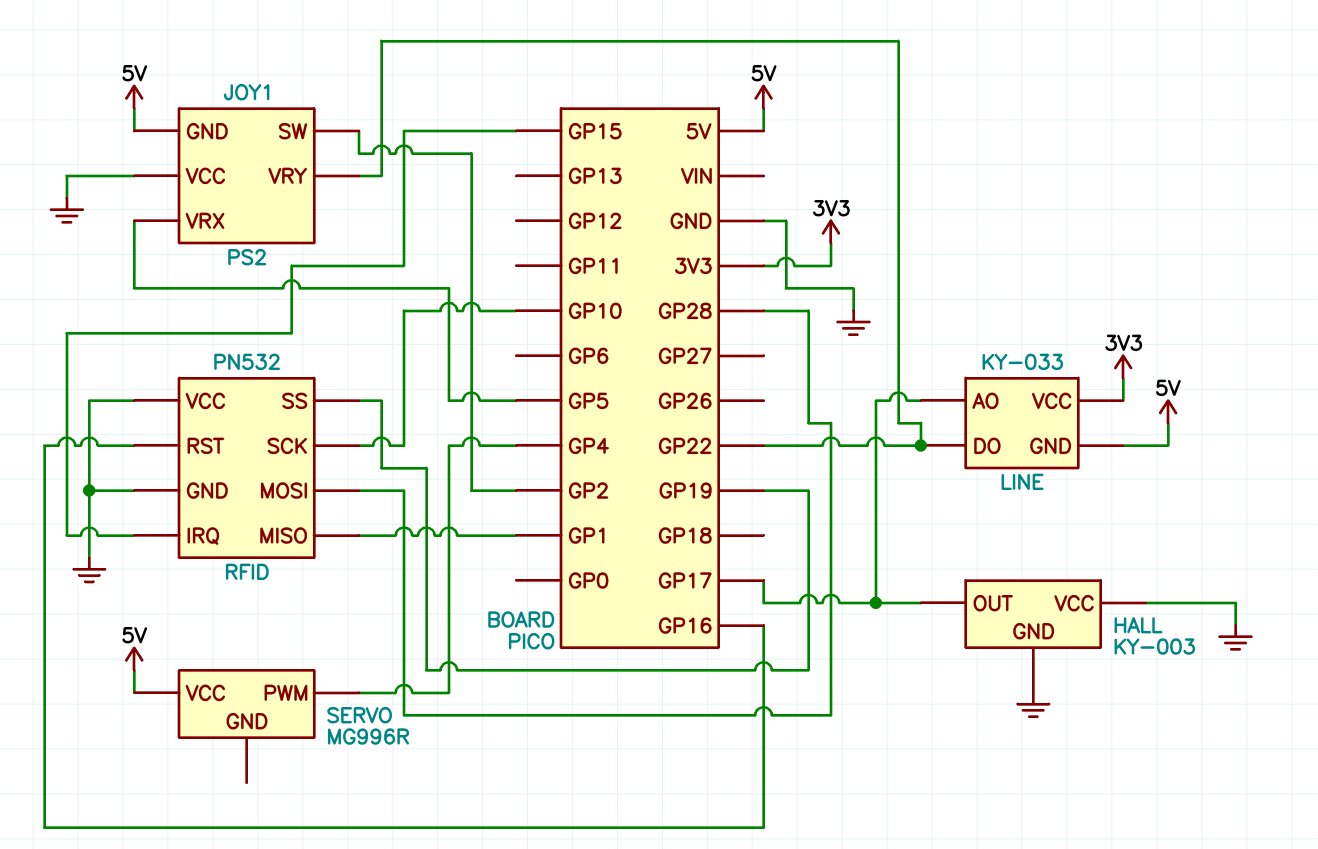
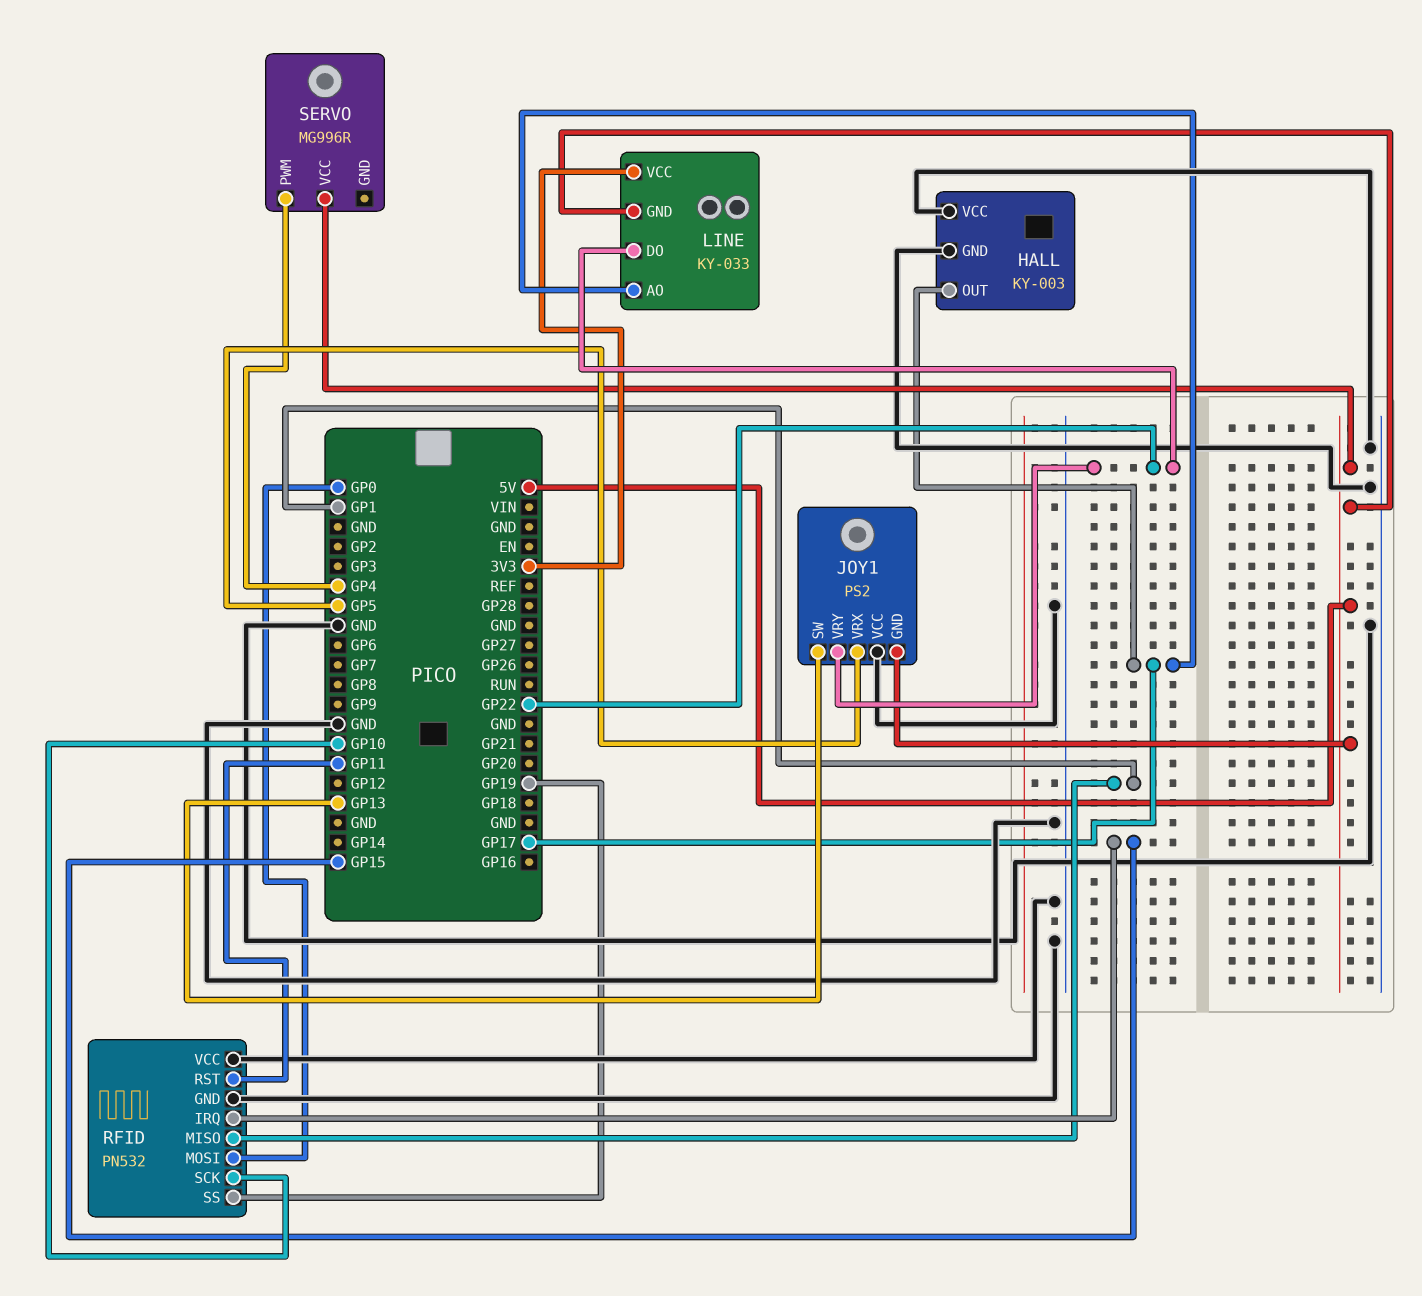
JOY1 pin SW: GP2 -> GP13
RFID pin MOSI: GP28 -> GP0
RFID pin RST: GP16 -> GP11

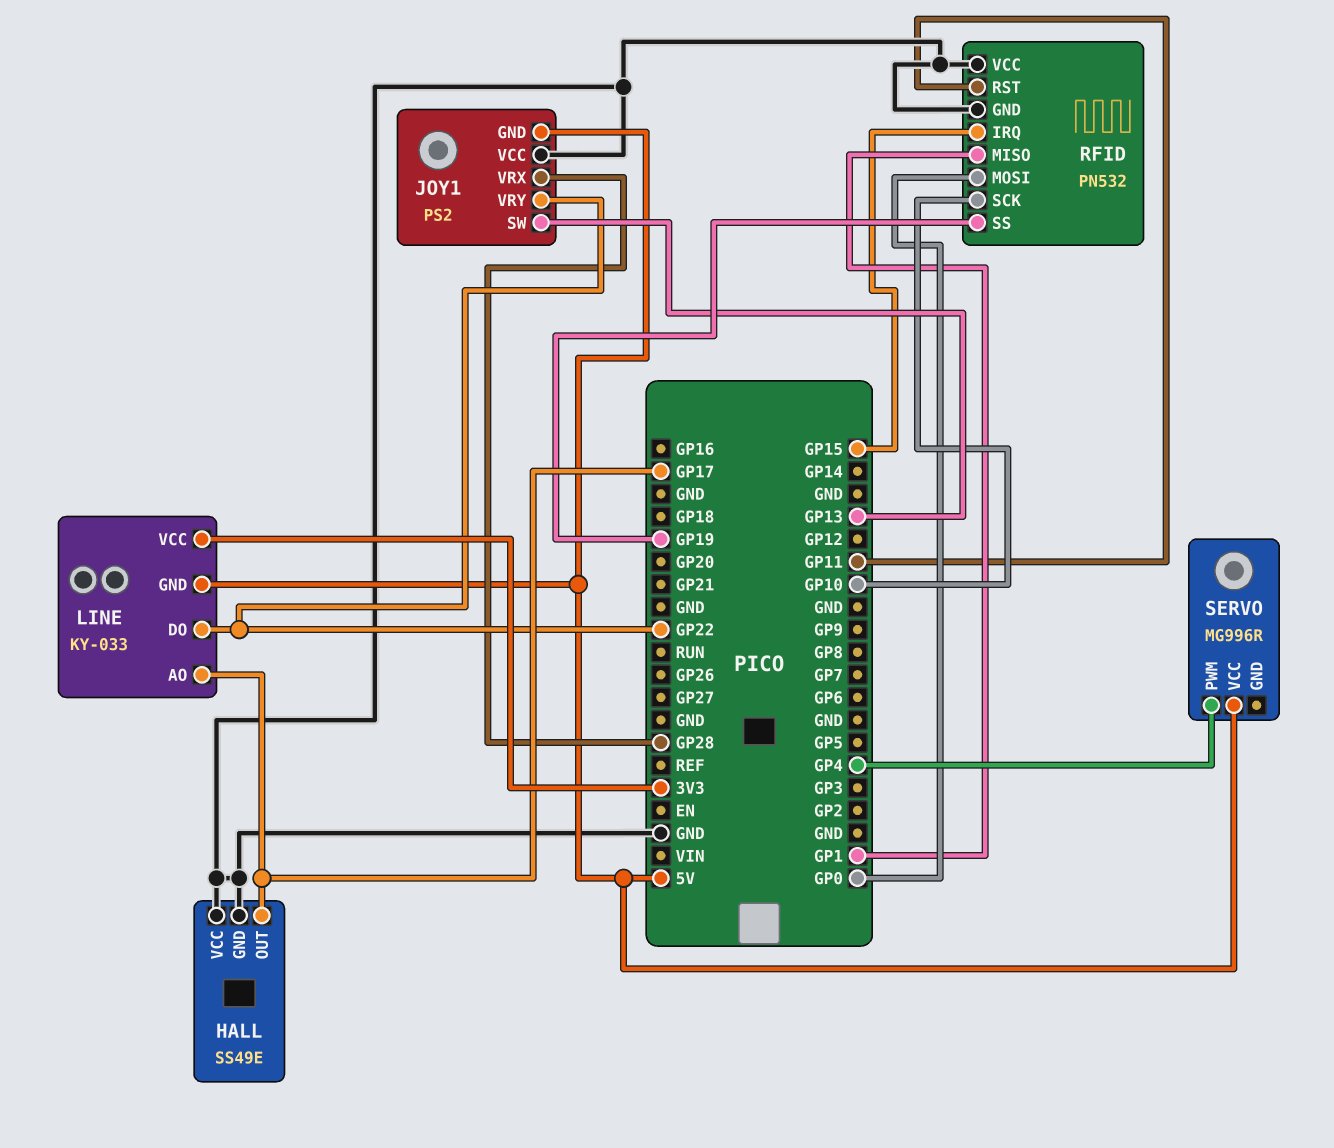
HALL: KY-003 -> SS49E
JOY1 pin VRX: GP5 -> GP28

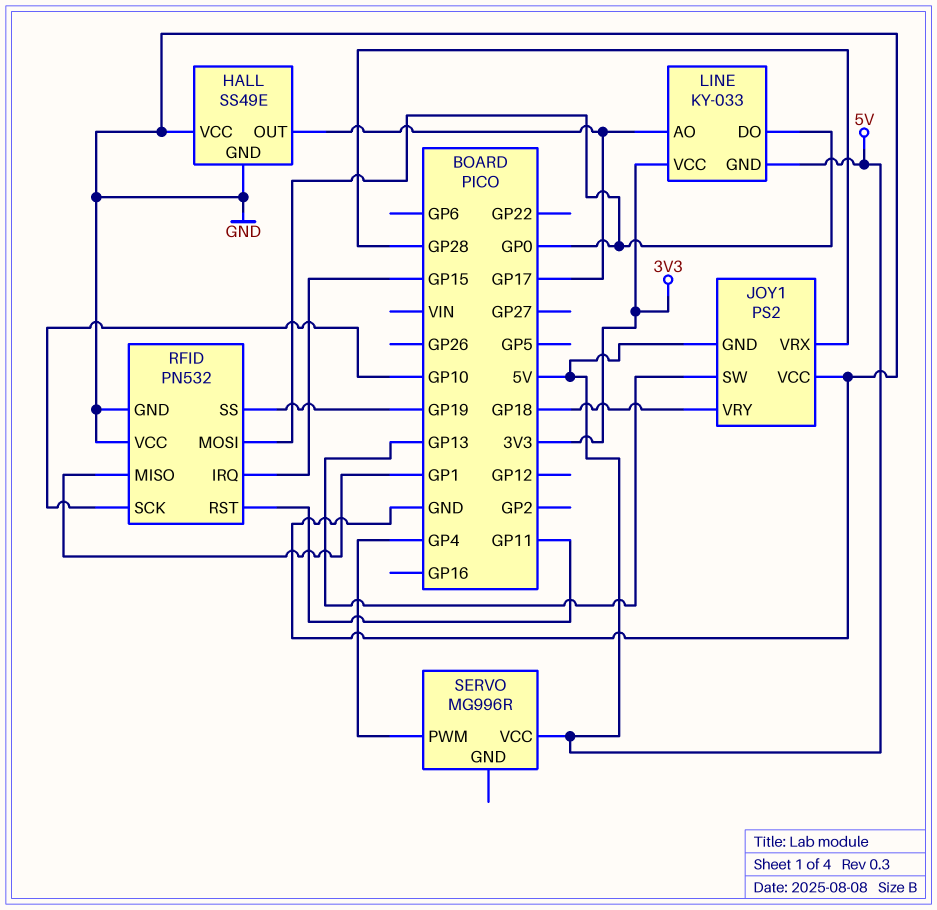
JOY1 pin VRY: GP22 -> GP18
LINE pin DO: GP22 -> GP0

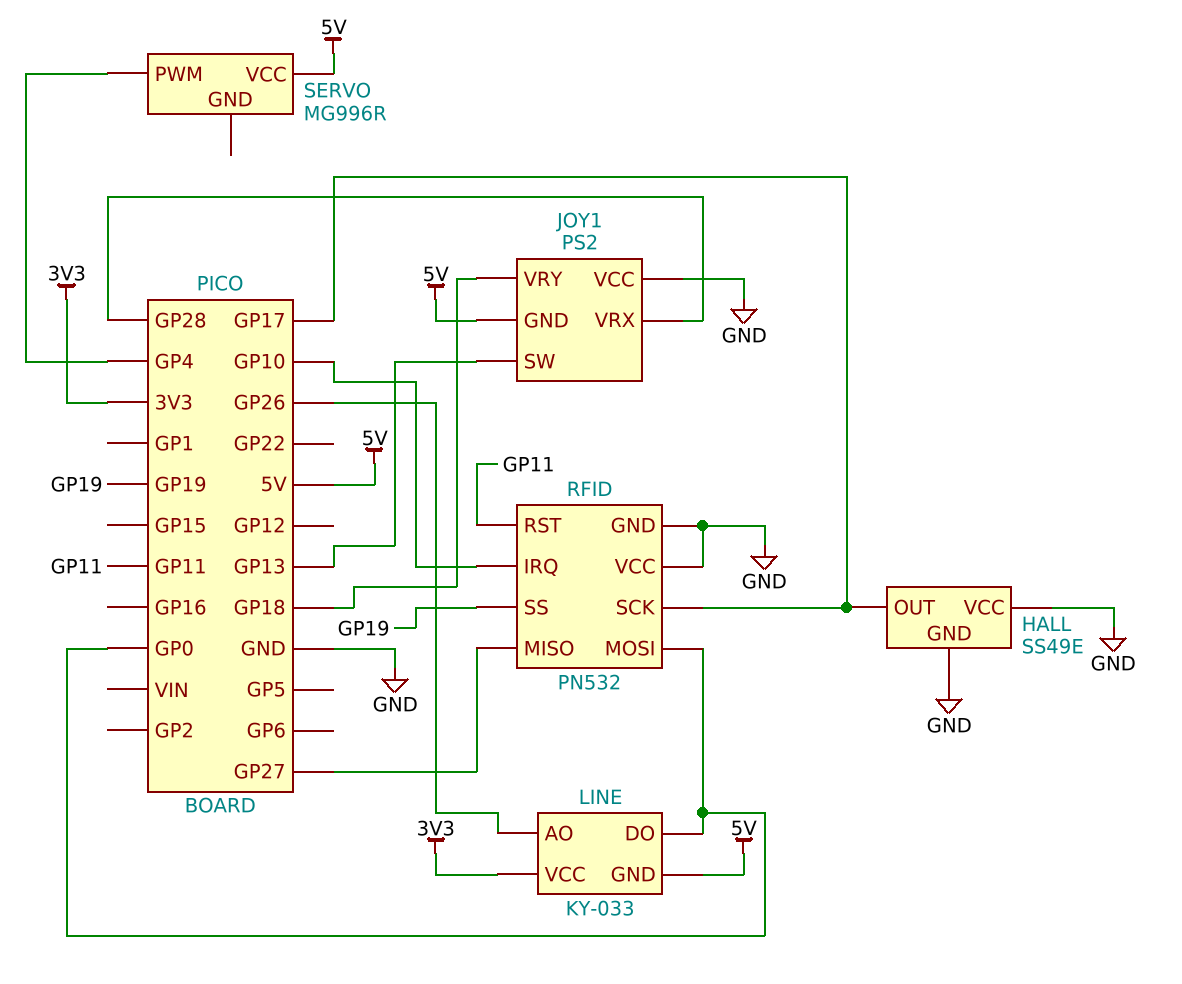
LINE pin AO: GP17 -> GP26
RFID pin IRQ: GP15 -> GP10
RFID pin MISO: GP1 -> GP27
RFID pin SCK: GP10 -> GP17

